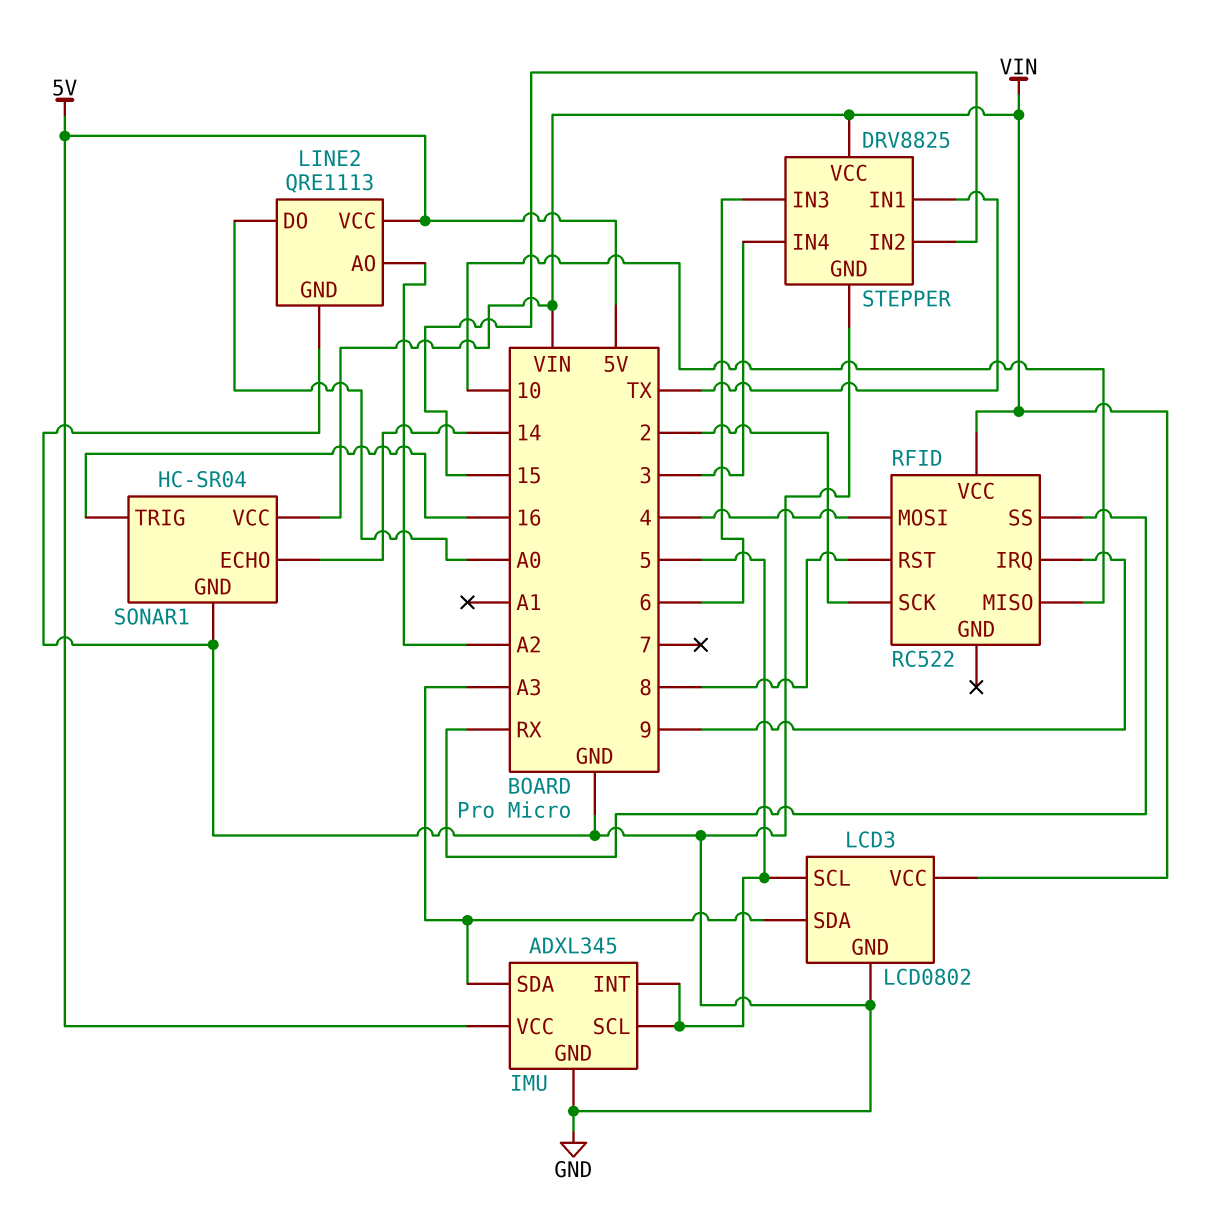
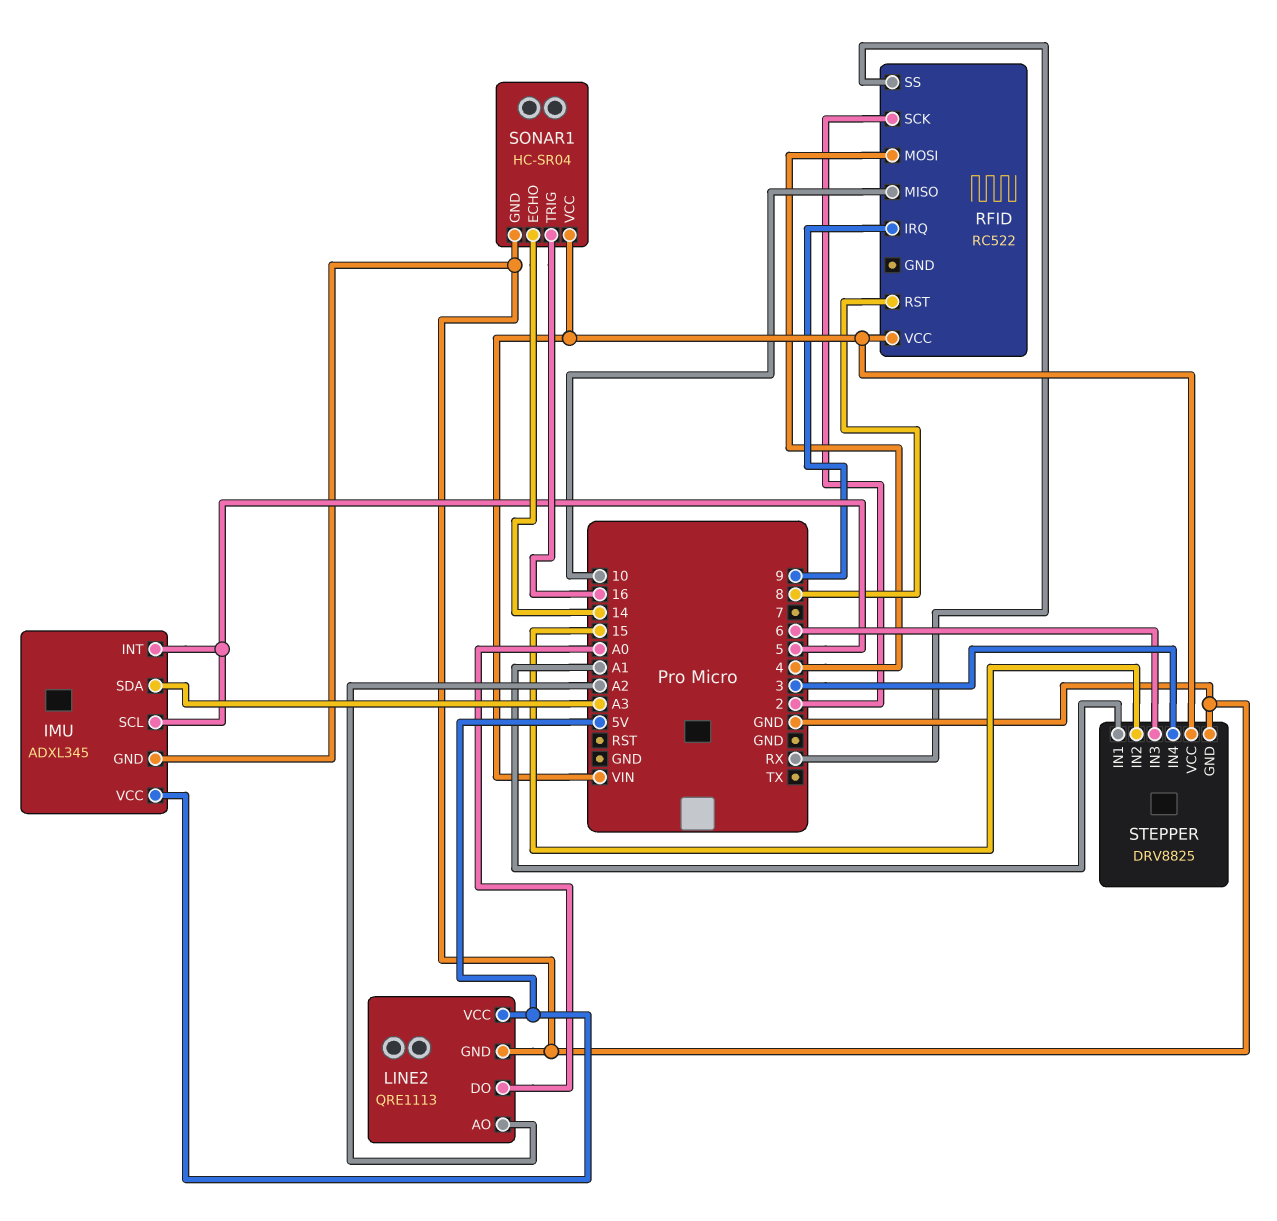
LCD3: LCD0802 -> none
LCD3 pin GND: GND -> none
LCD3 pin SCL: 5 -> none
LCD3 pin SDA: A3 -> none
LCD3 pin VCC: VIN -> none
STEPPER pin IN1: TX -> A1

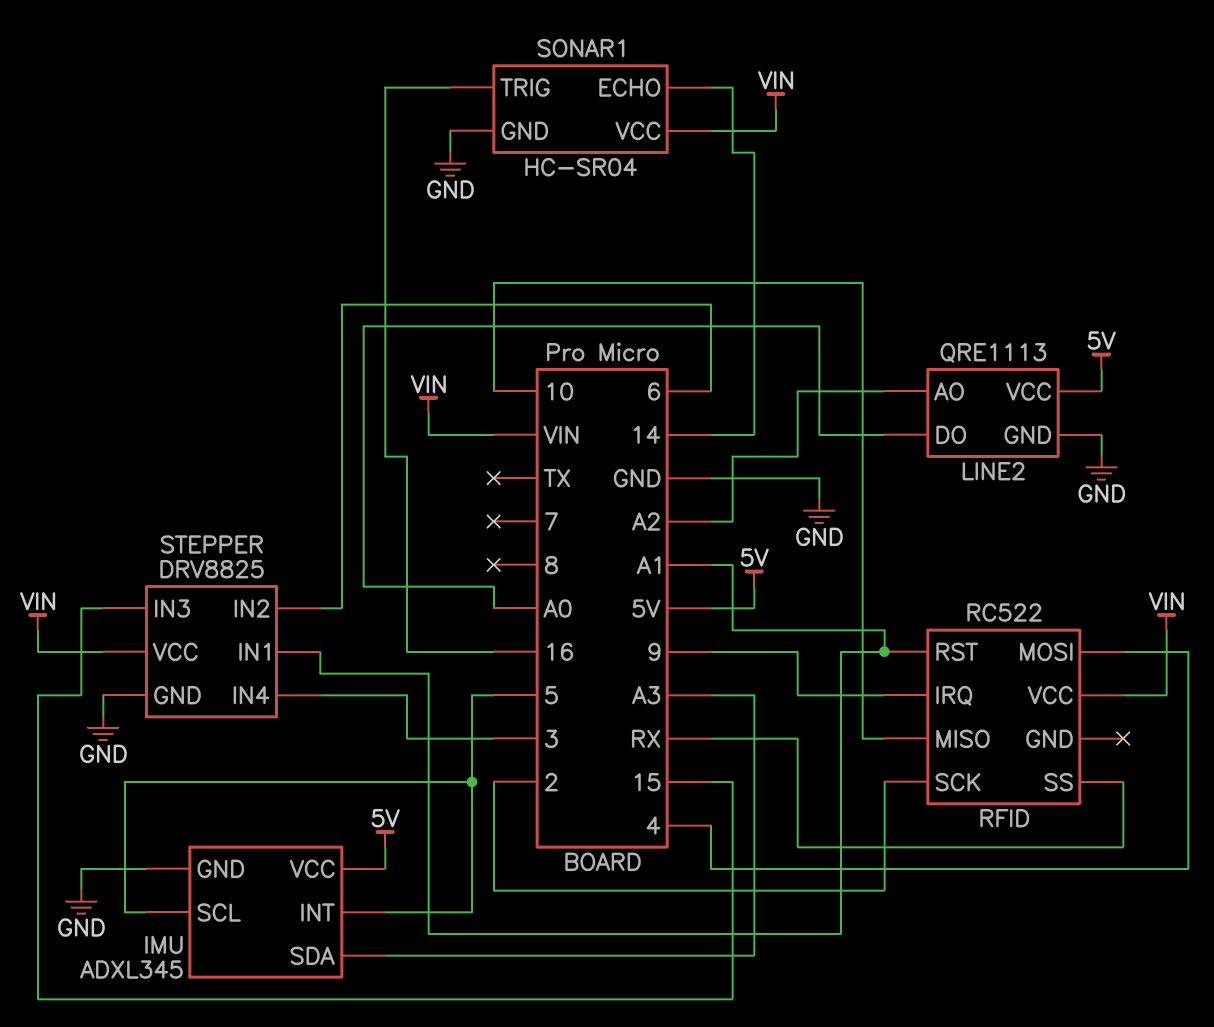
RFID pin RST: 8 -> A1
STEPPER pin IN2: 15 -> 6
STEPPER pin IN3: 6 -> 15

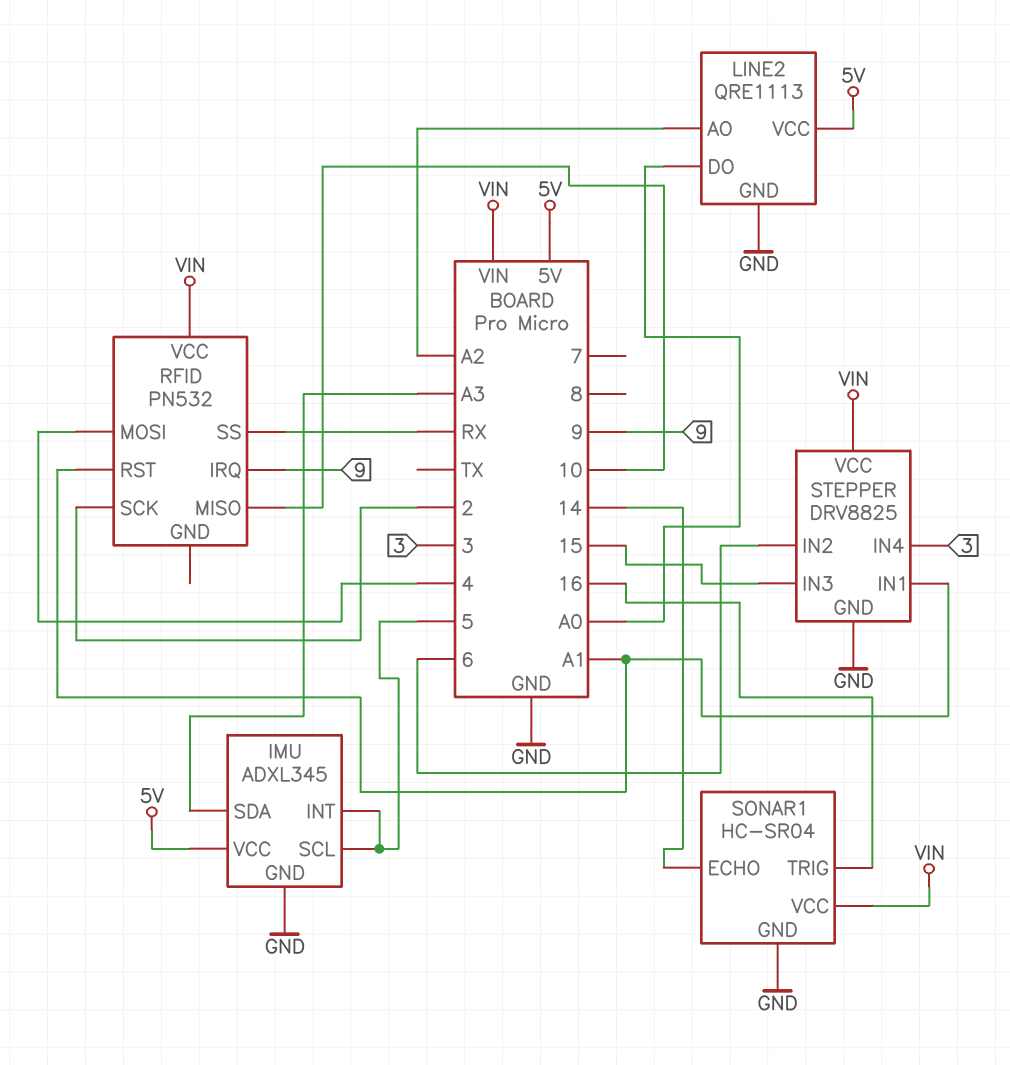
RFID: RC522 -> PN532

